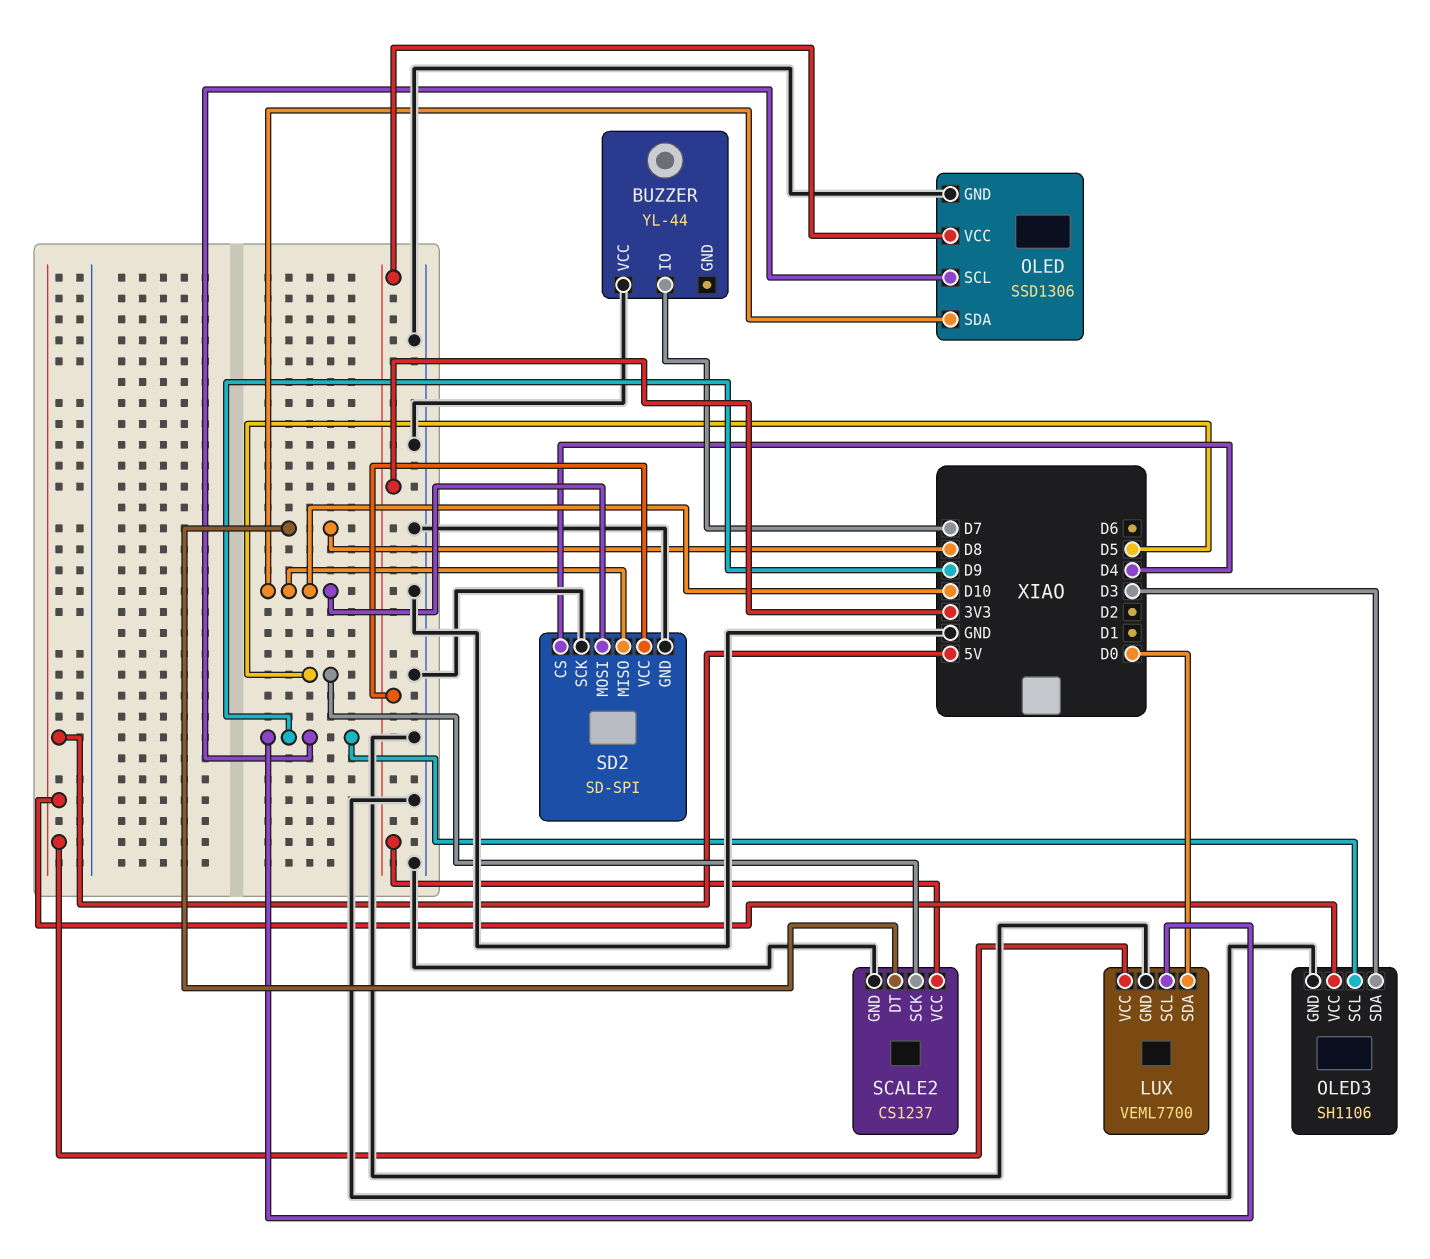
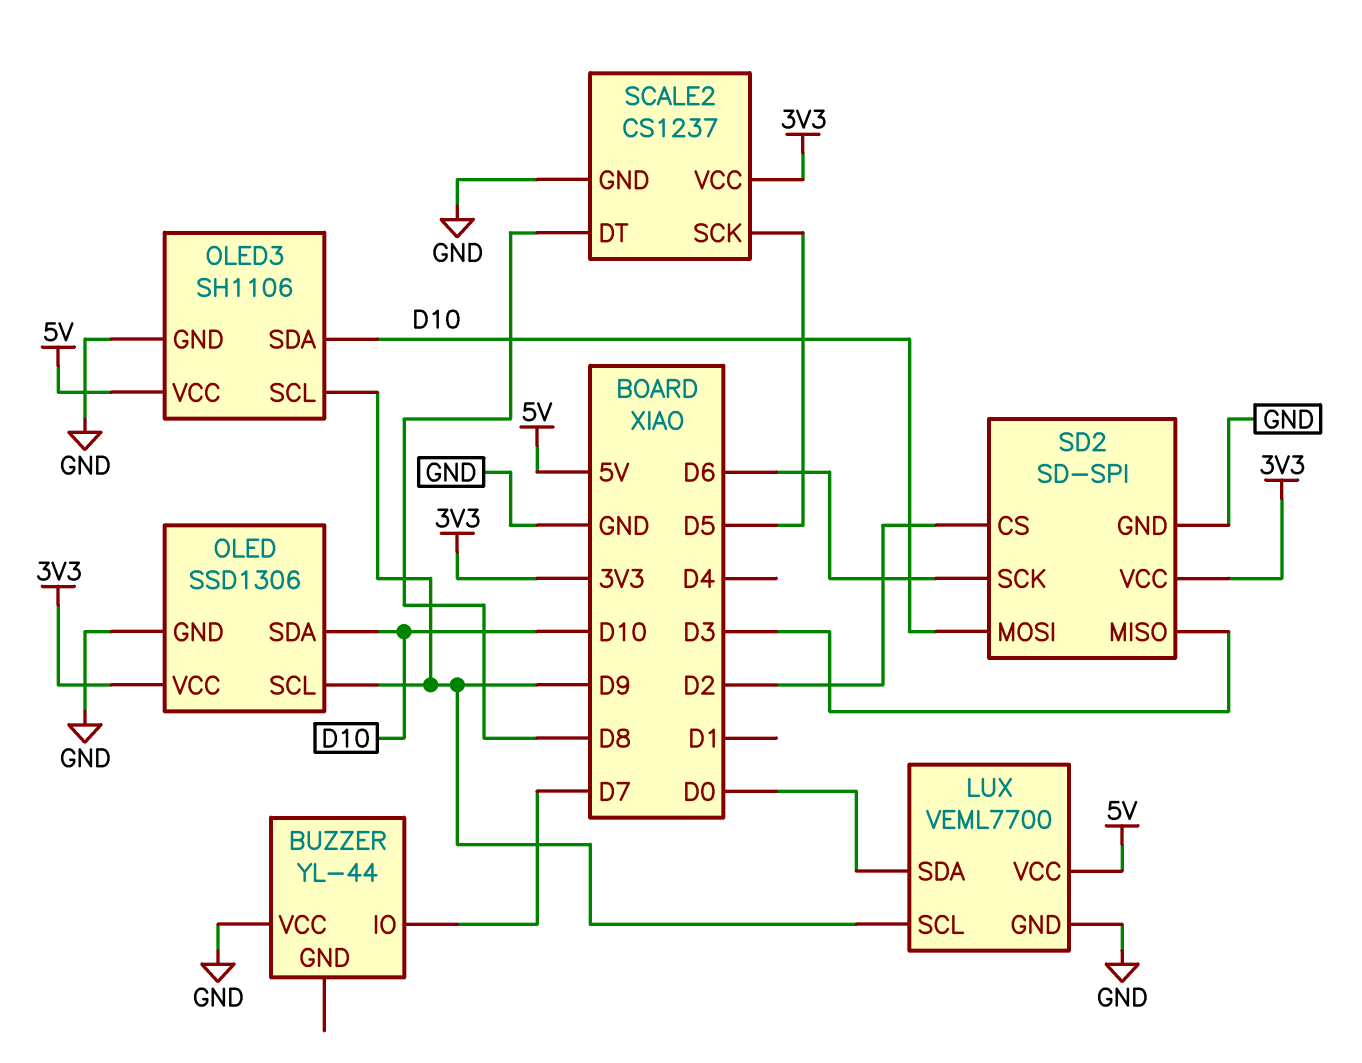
OLED3 pin SDA: D3 -> D10
SD2 pin CS: D4 -> D2
SD2 pin MISO: D10 -> D3
SD2 pin SCK: GND -> D6

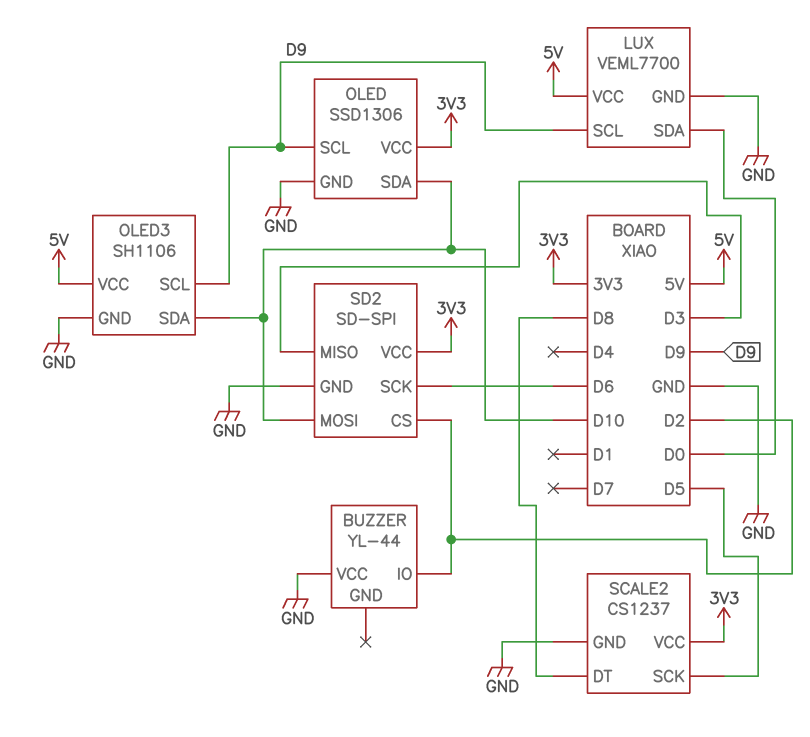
BUZZER pin IO: D7 -> D2

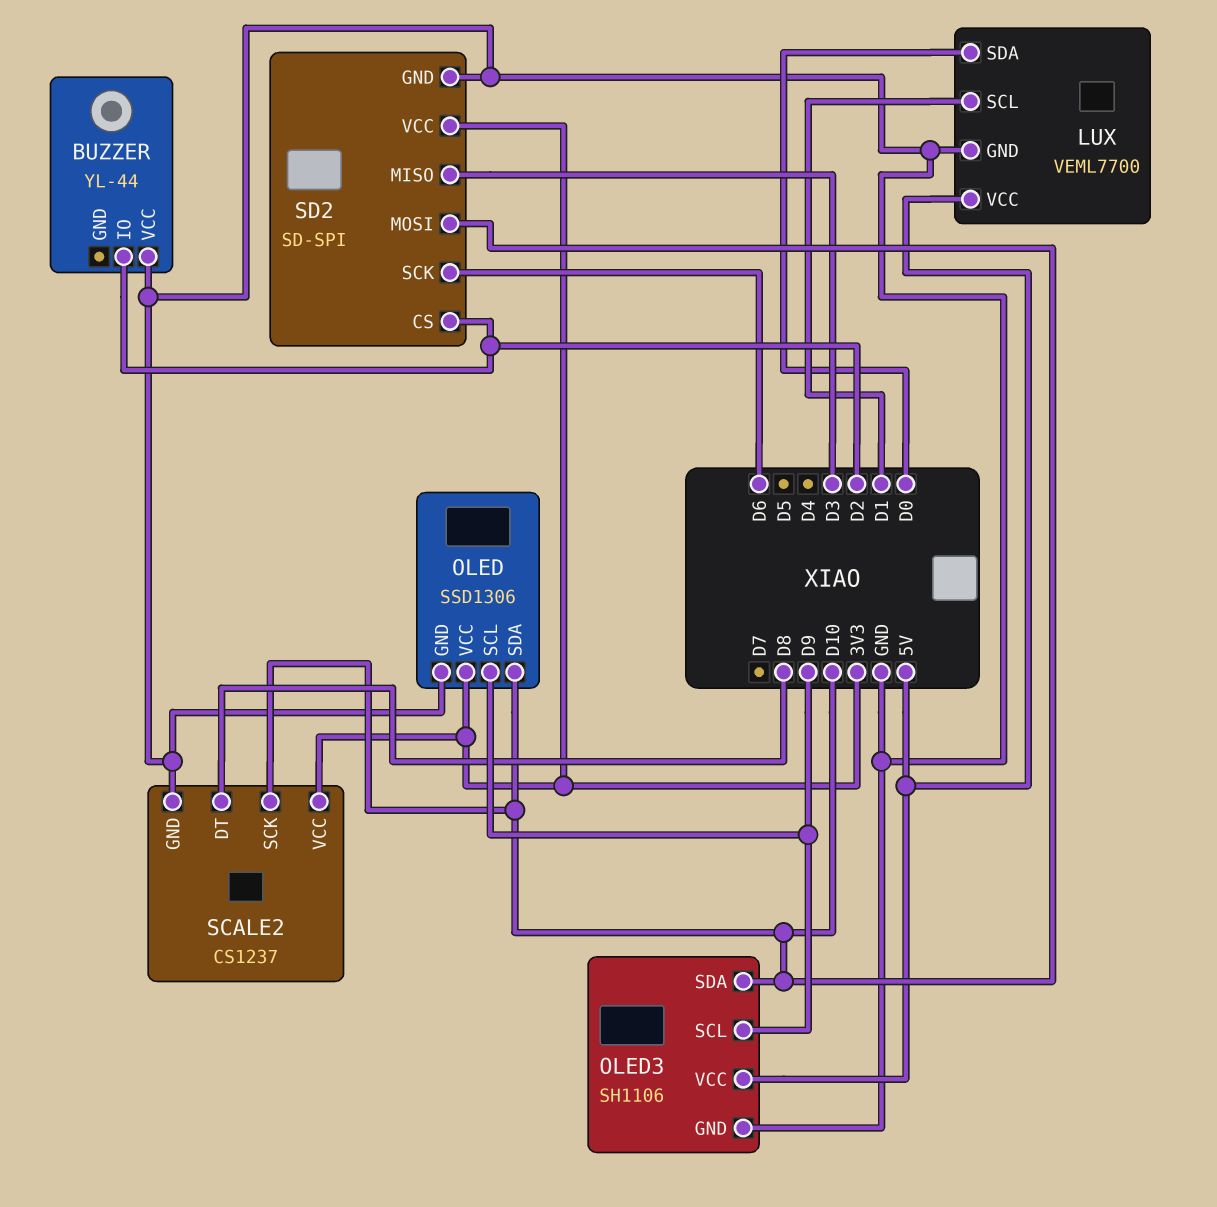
LUX pin SCL: D9 -> D1
SCALE2 pin SCK: D5 -> D10

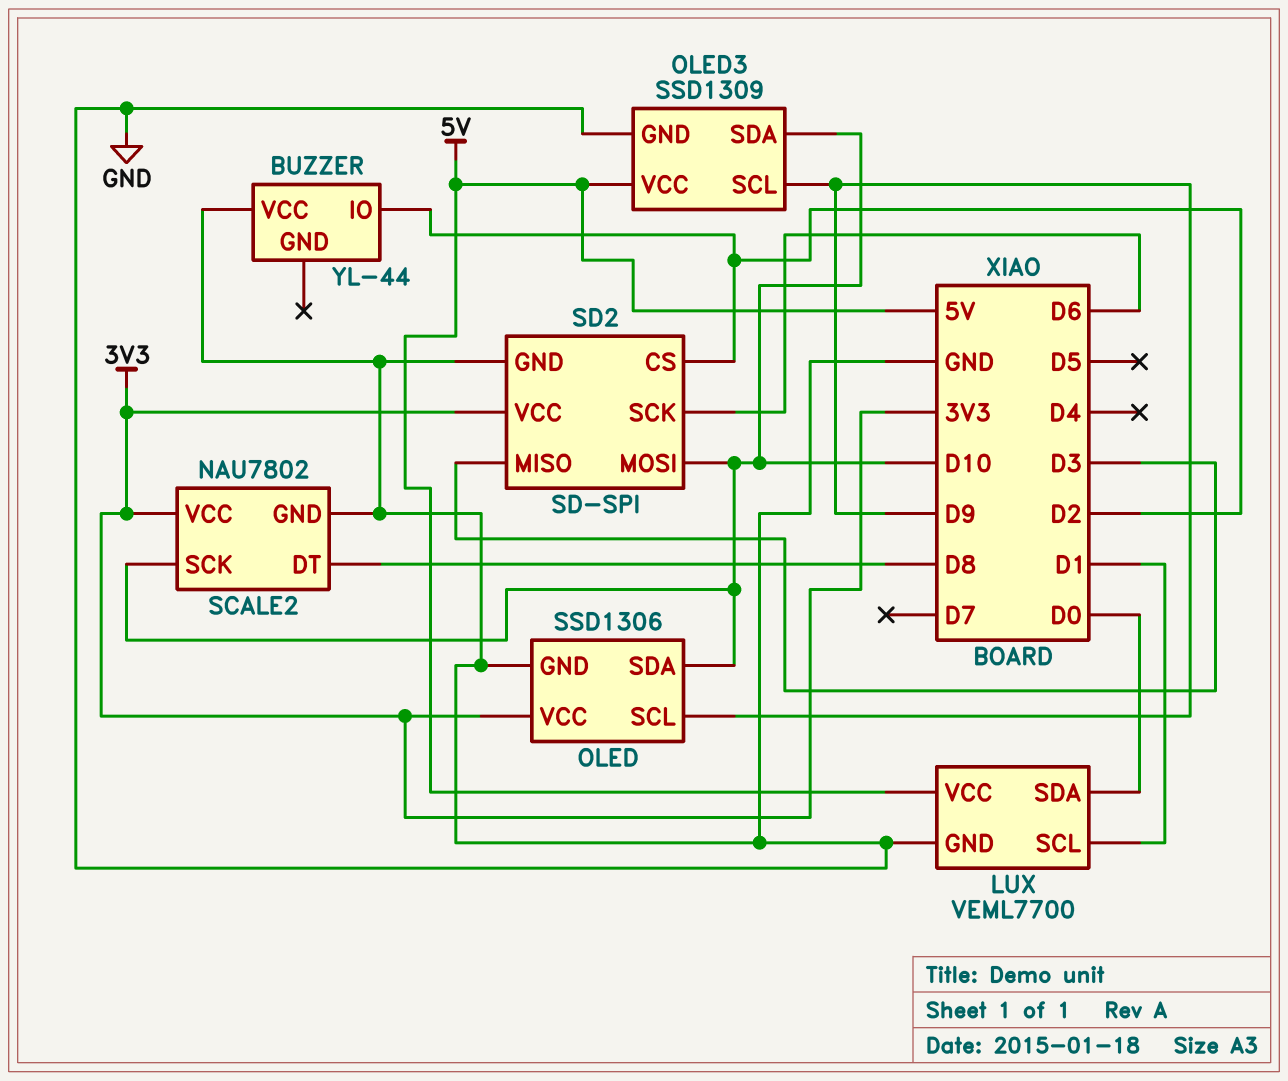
OLED3: SH1106 -> SSD1309
SCALE2: CS1237 -> NAU7802

